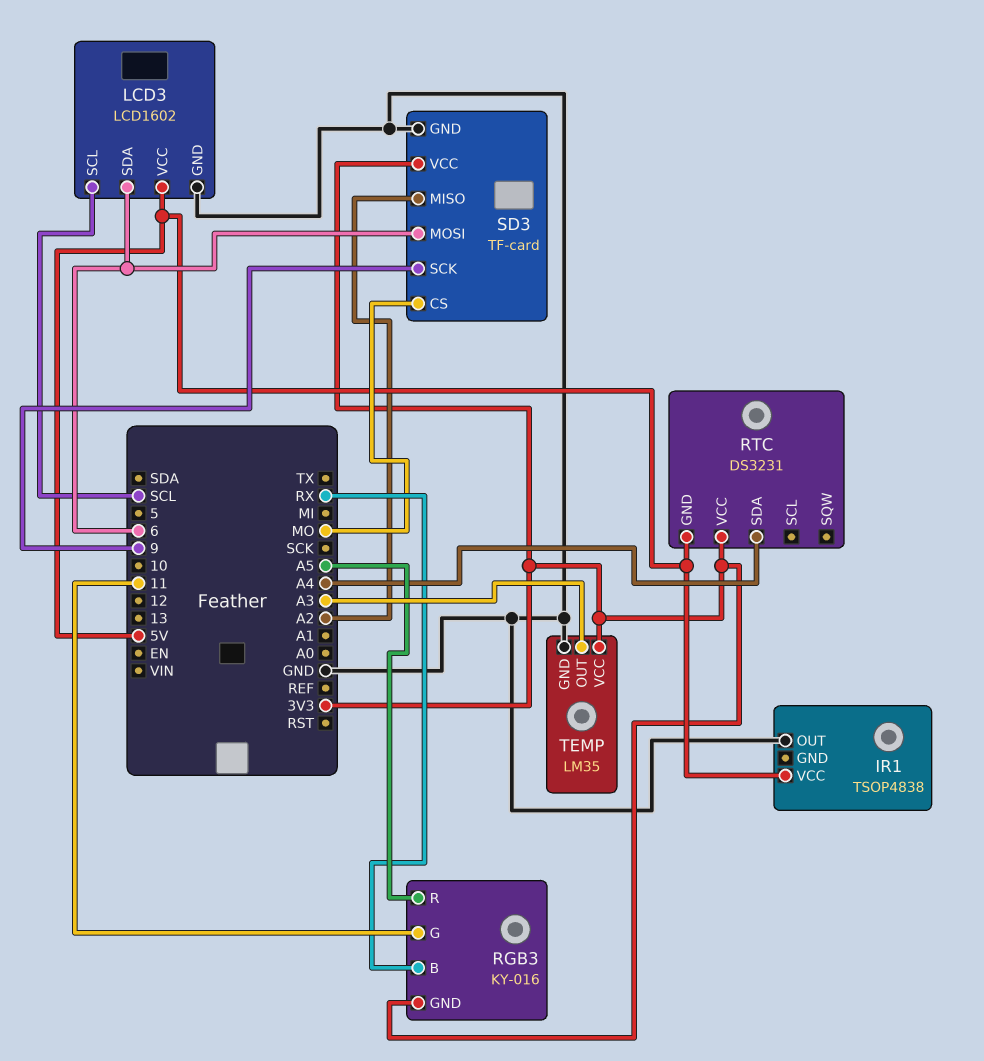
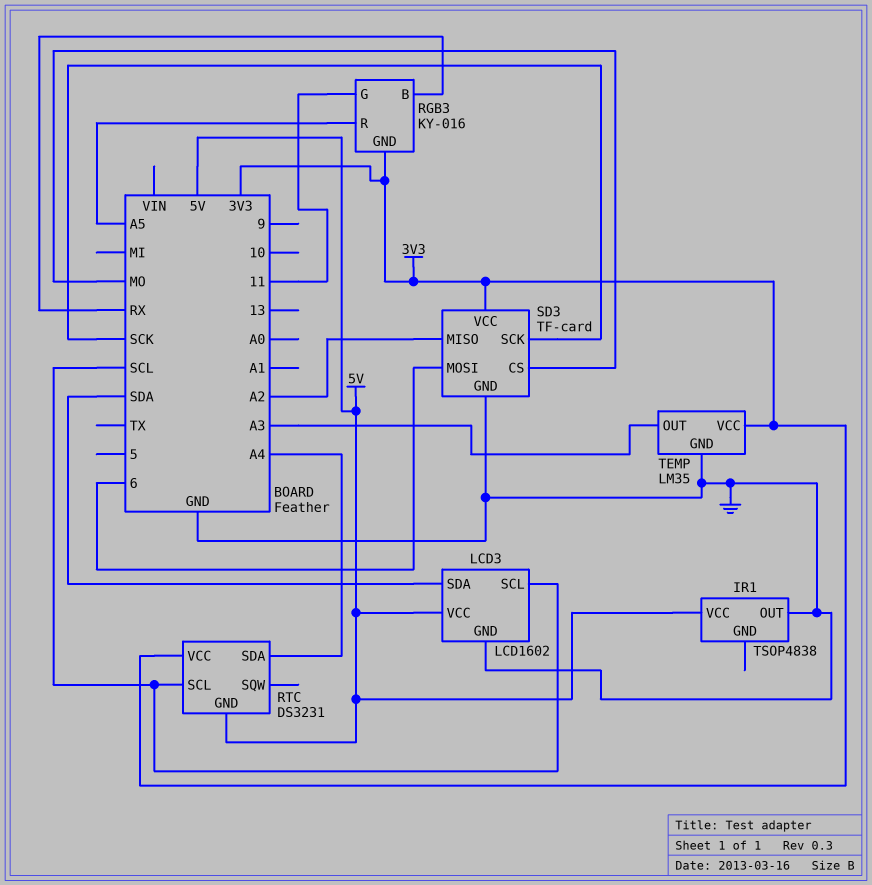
LCD3 pin SDA: 6 -> SDA
RTC pin SCL: none -> SCL
SD3 pin SCK: 9 -> SCK

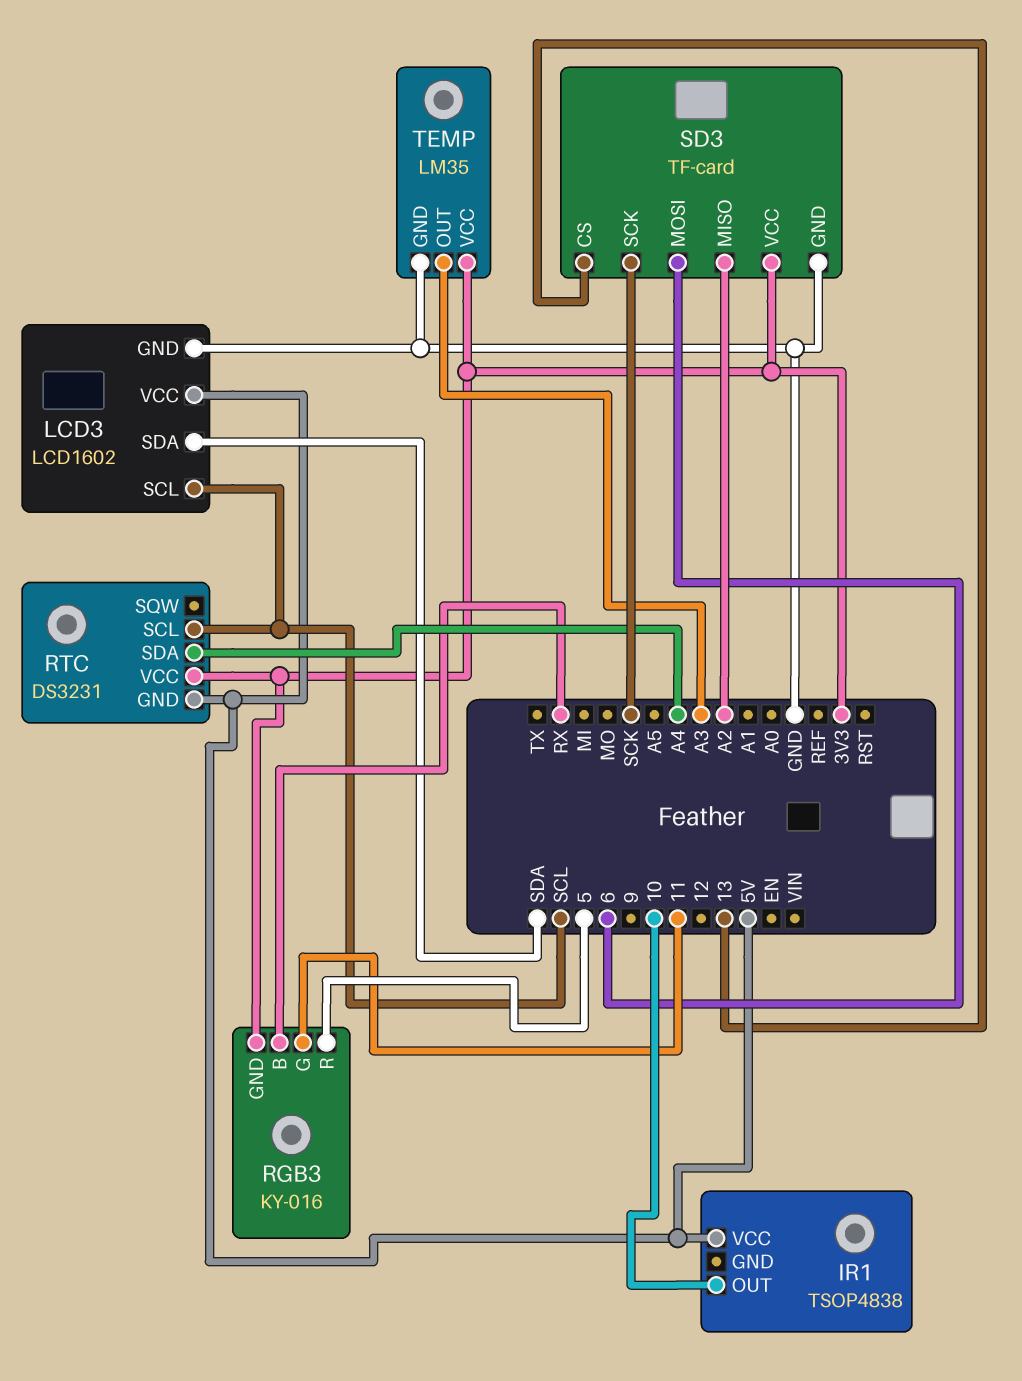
IR1 pin OUT: GND -> 10
RGB3 pin R: A5 -> 5
SD3 pin CS: MO -> 13

